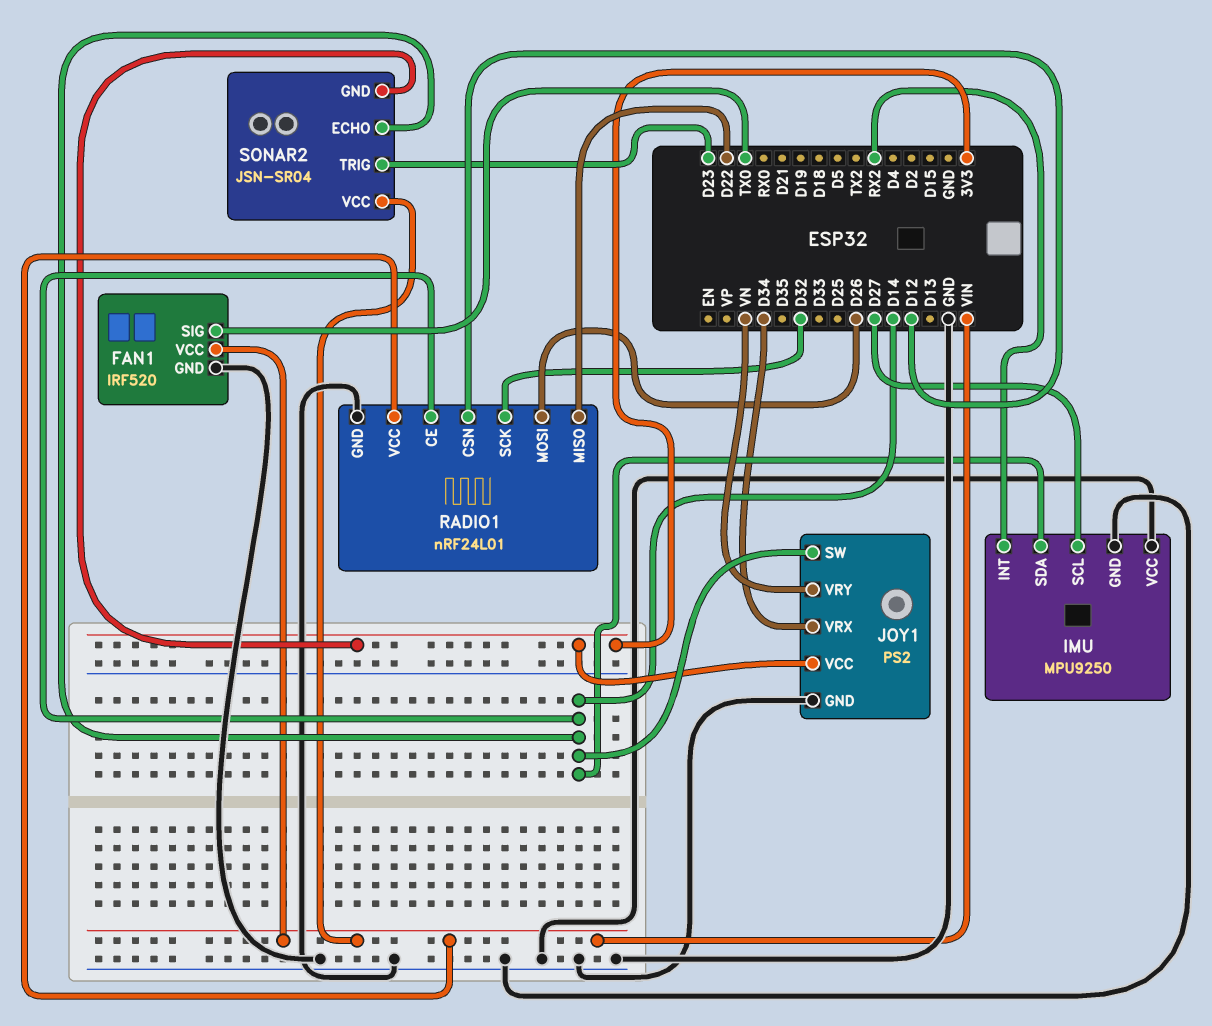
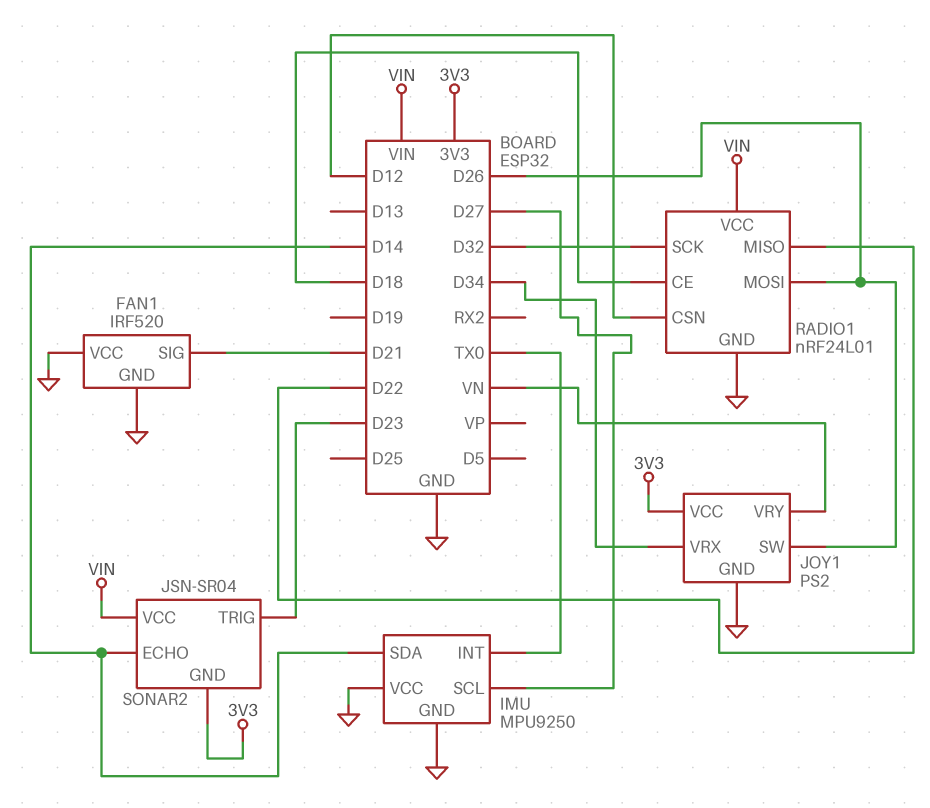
FAN1 pin SIG: TX0 -> D21
FAN1 pin VCC: VIN -> GND
IMU pin INT: RX2 -> TX0
JOY1 pin SW: D14 -> D26
RADIO1 pin CE: D14 -> D18

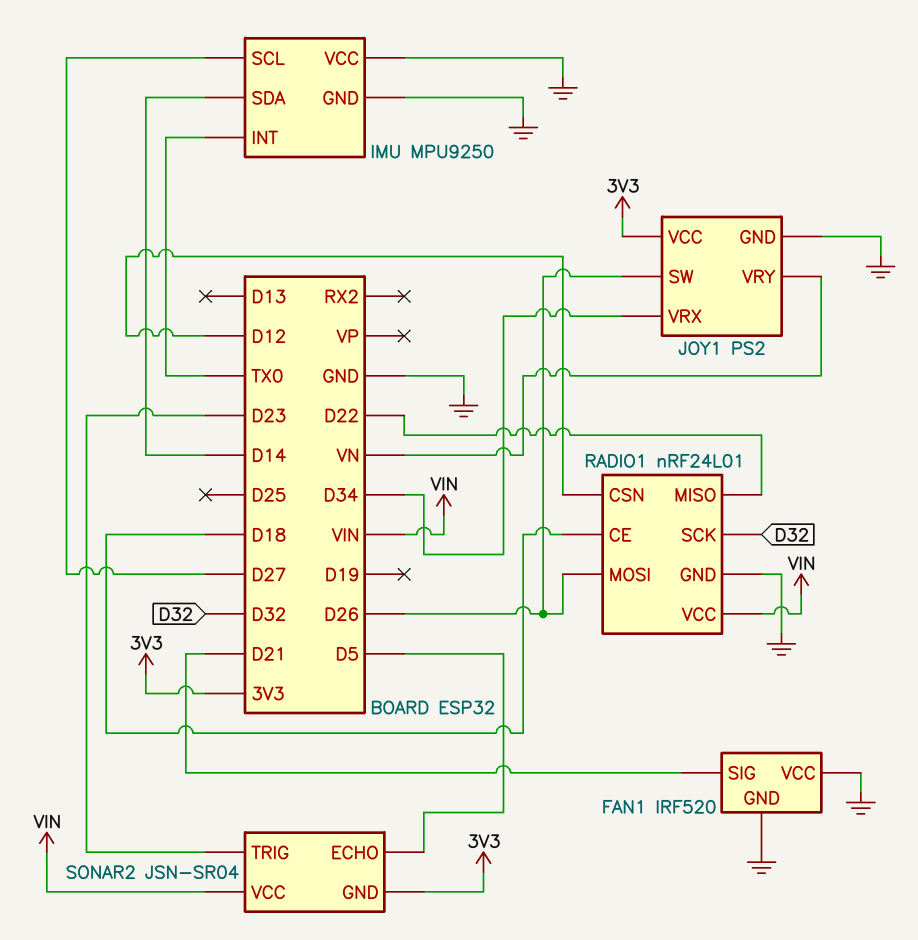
SONAR2 pin ECHO: D14 -> D5

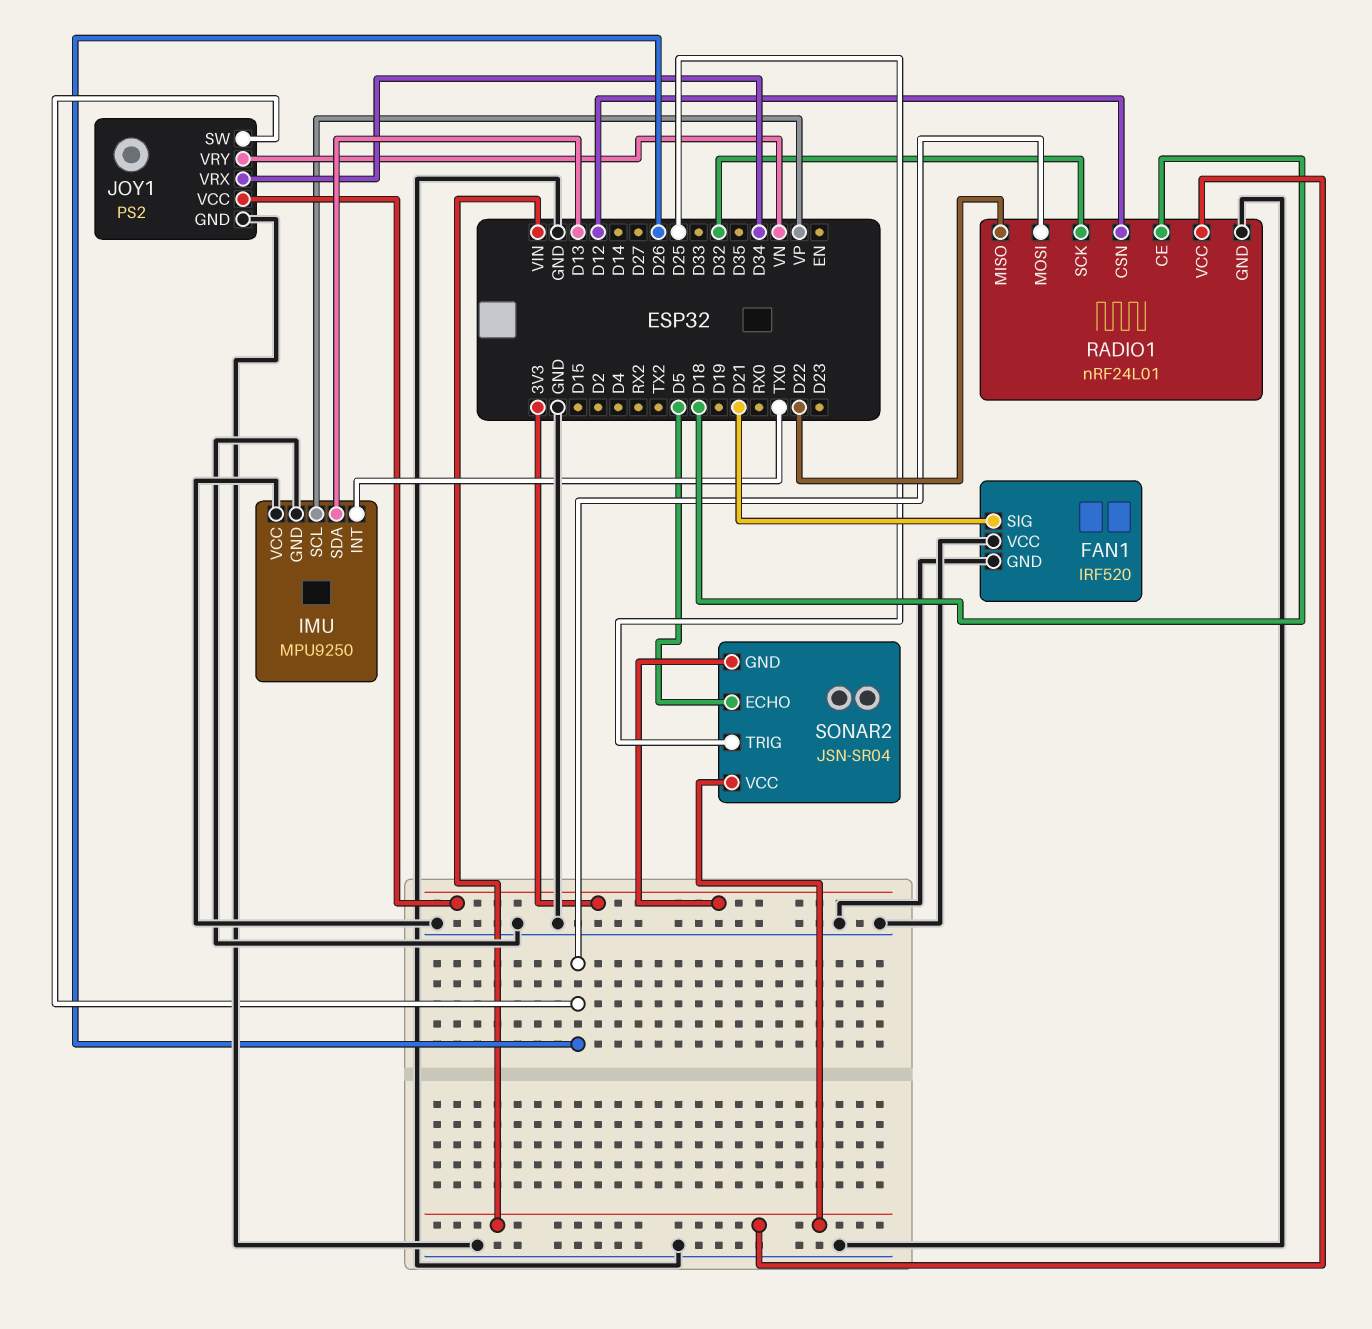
IMU pin SCL: D27 -> VP
IMU pin SDA: D14 -> D13
SONAR2 pin TRIG: D23 -> D25

